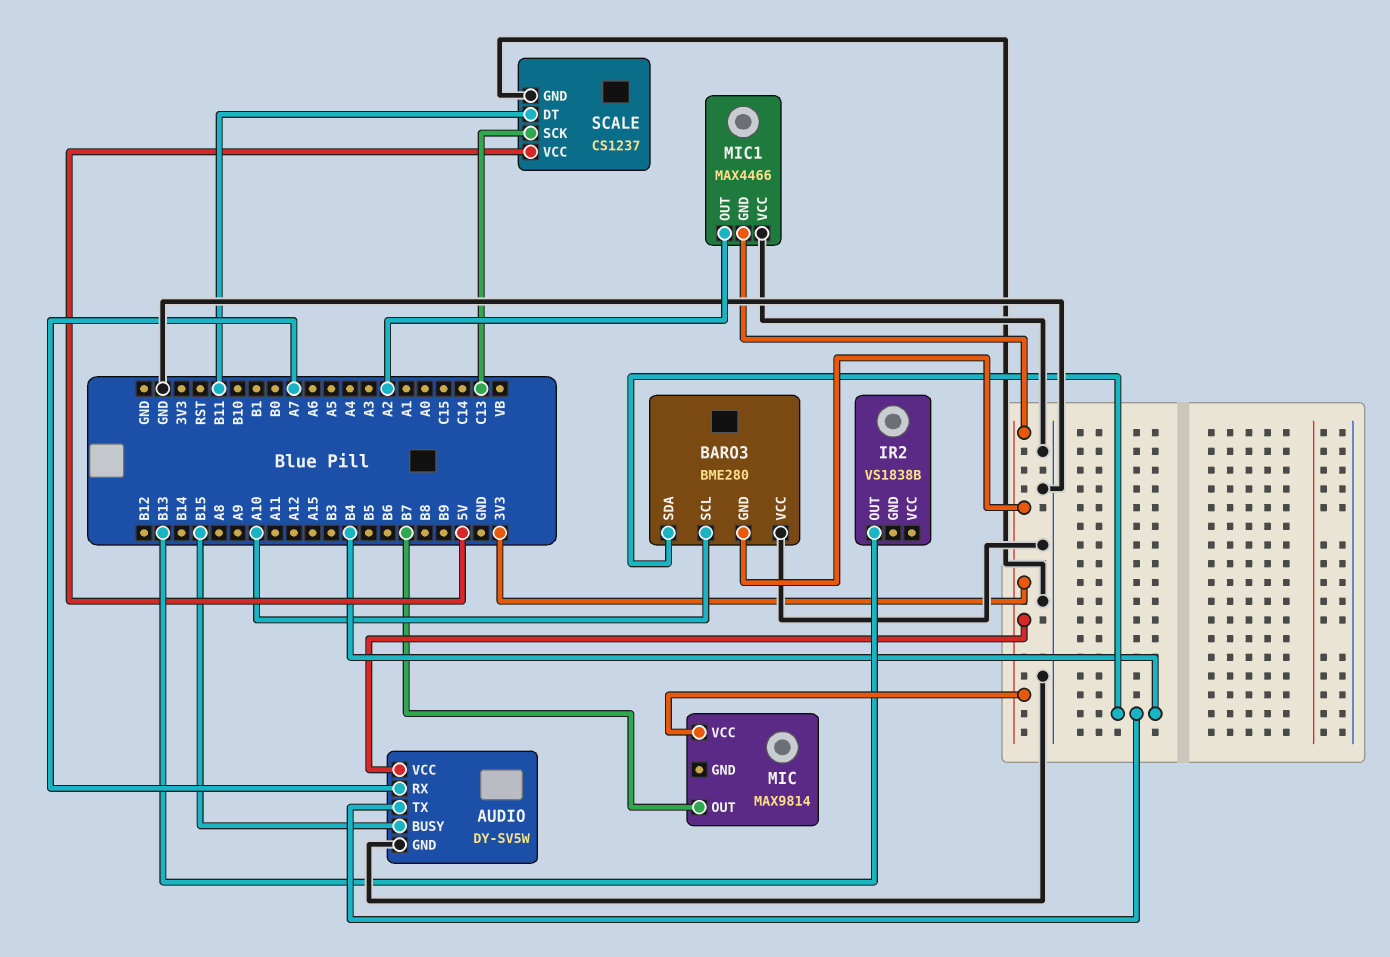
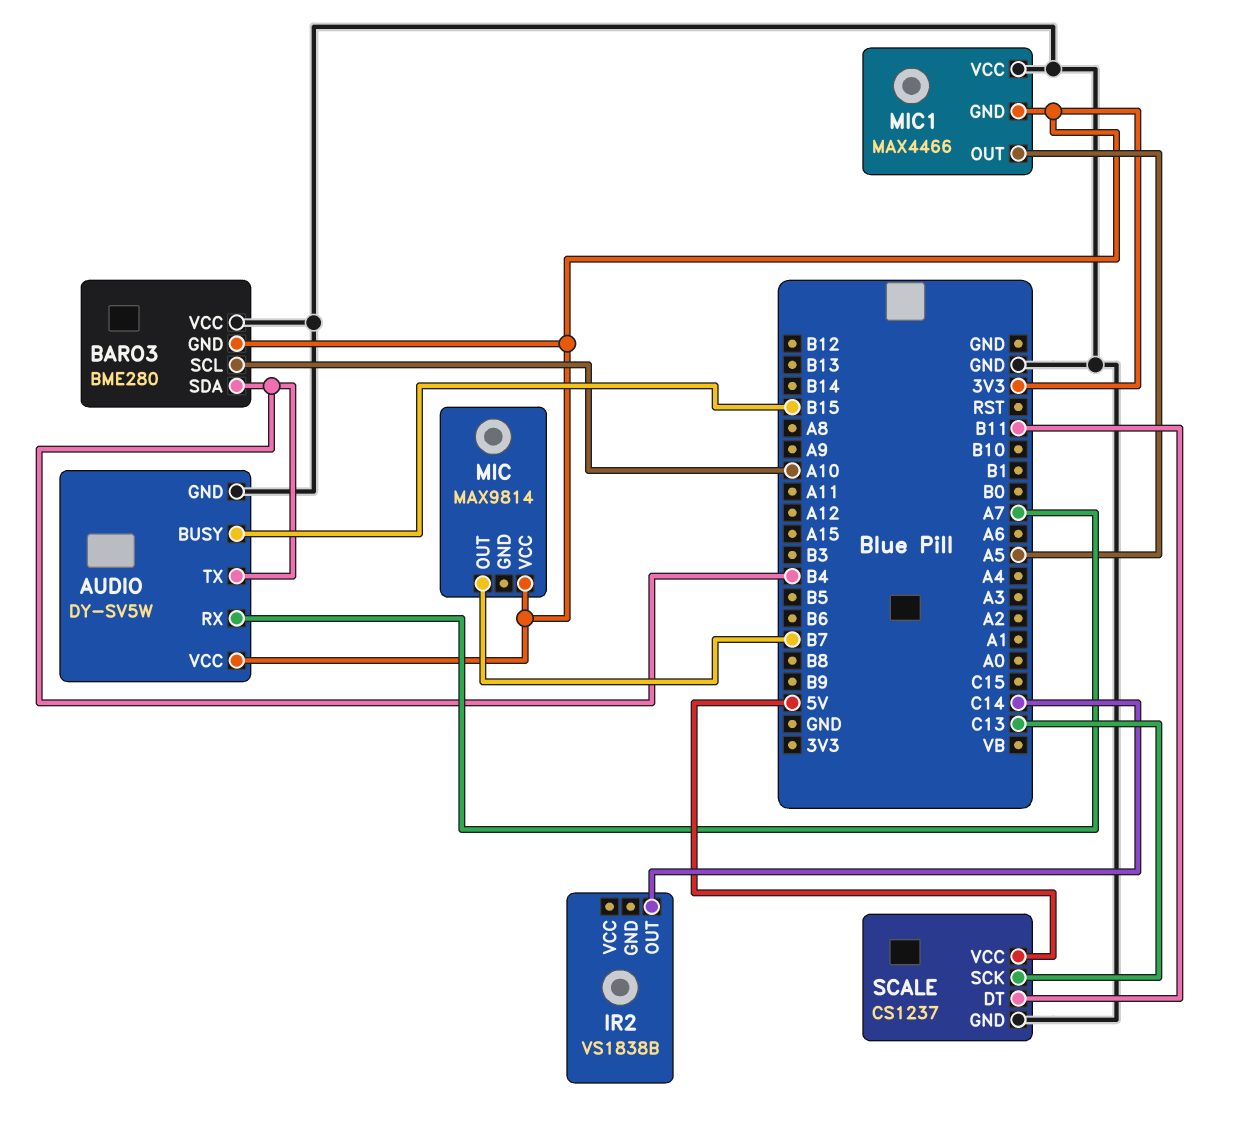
IR2 pin OUT: B13 -> C14
MIC1 pin OUT: A2 -> A5

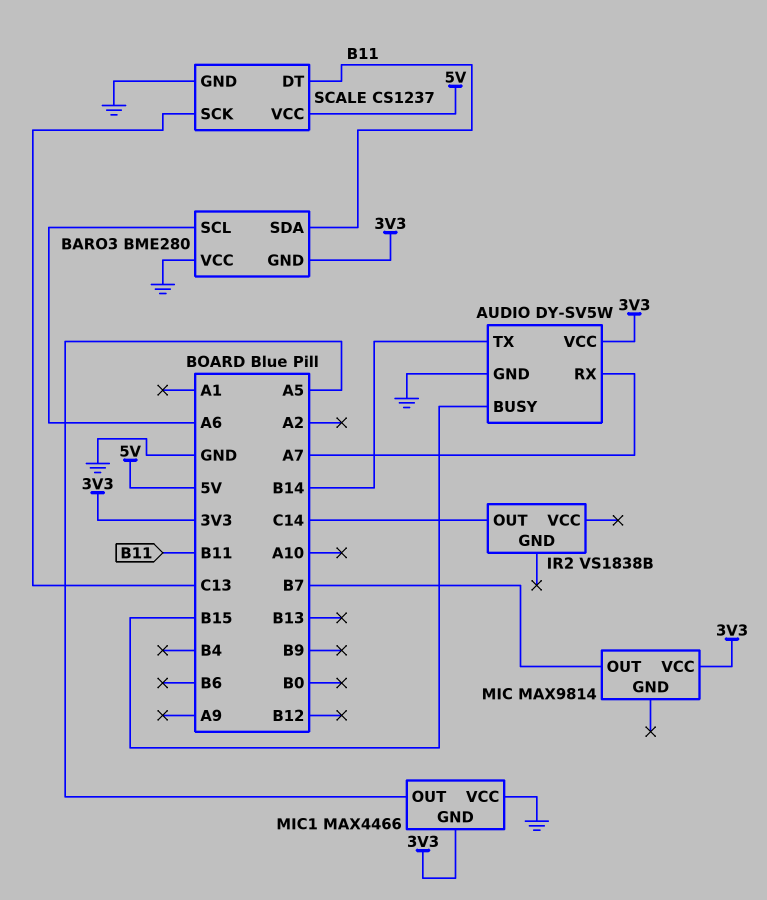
AUDIO pin TX: B4 -> B14
BARO3 pin SCL: A10 -> A6
BARO3 pin SDA: B4 -> B11

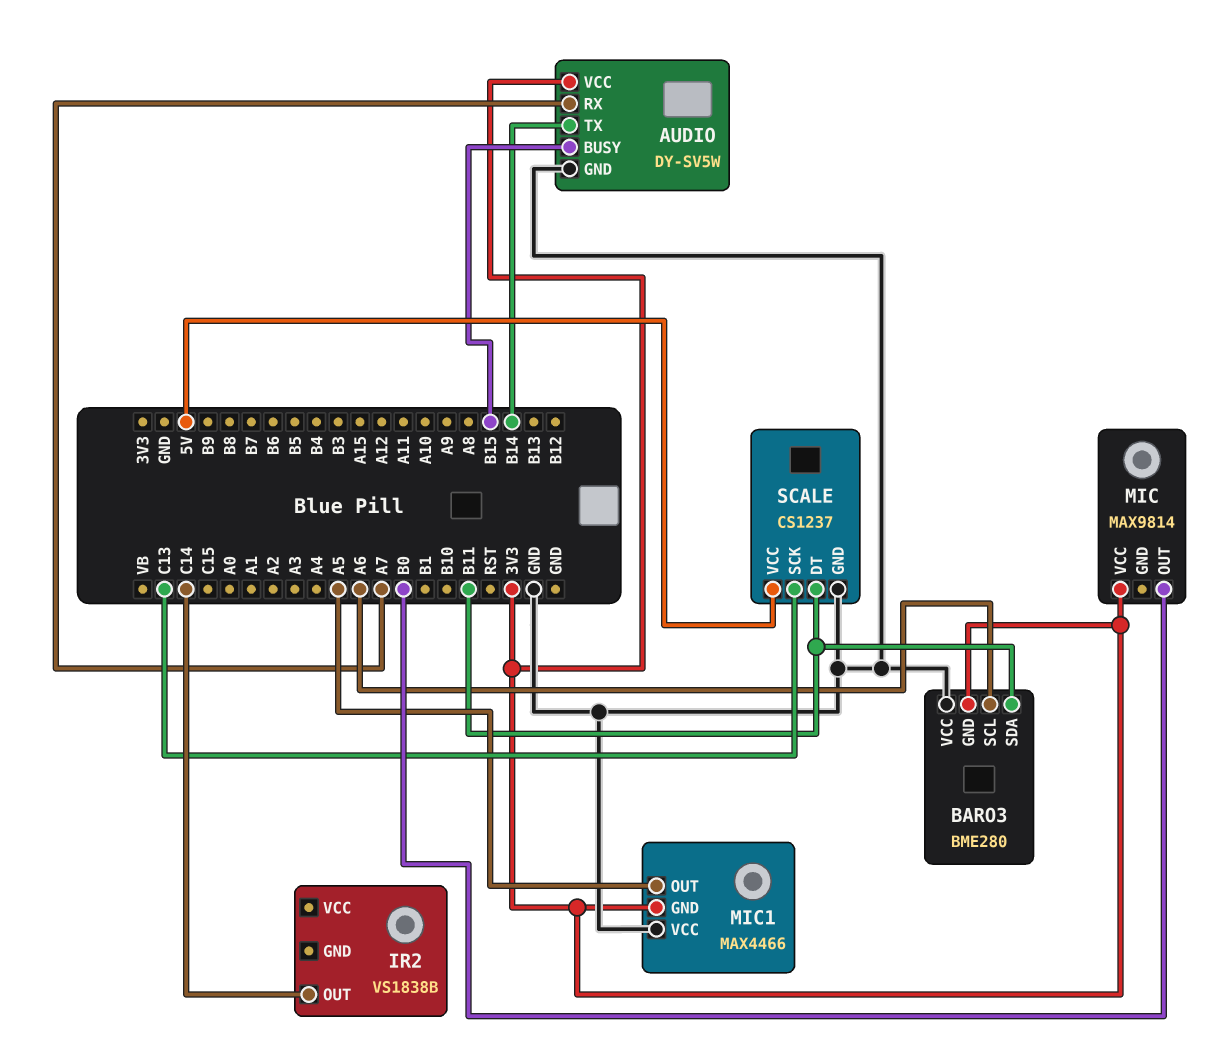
MIC pin OUT: B7 -> B0

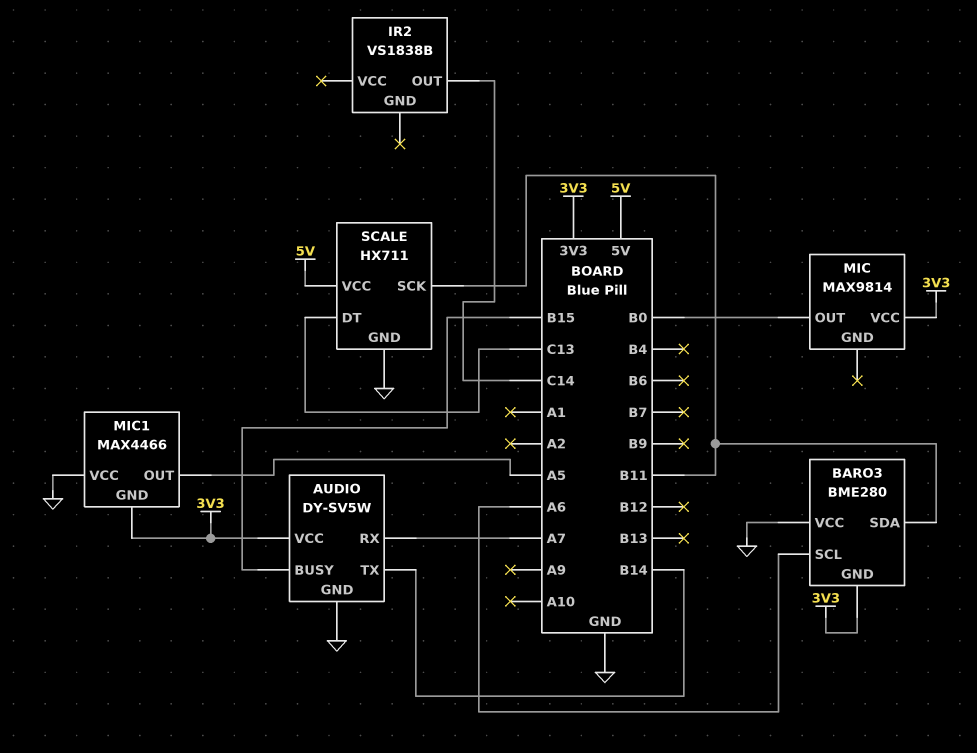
SCALE: CS1237 -> HX711
SCALE pin DT: B11 -> C13
SCALE pin SCK: C13 -> B11

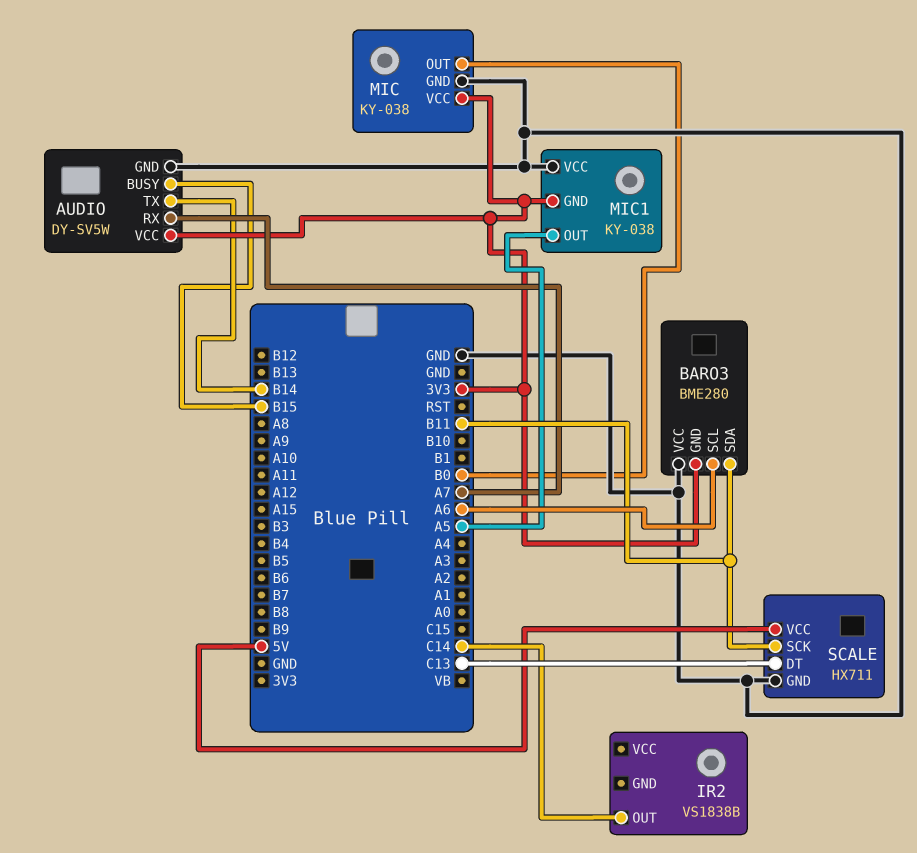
MIC: MAX9814 -> KY-038
MIC pin GND: none -> GND
MIC1: MAX4466 -> KY-038

